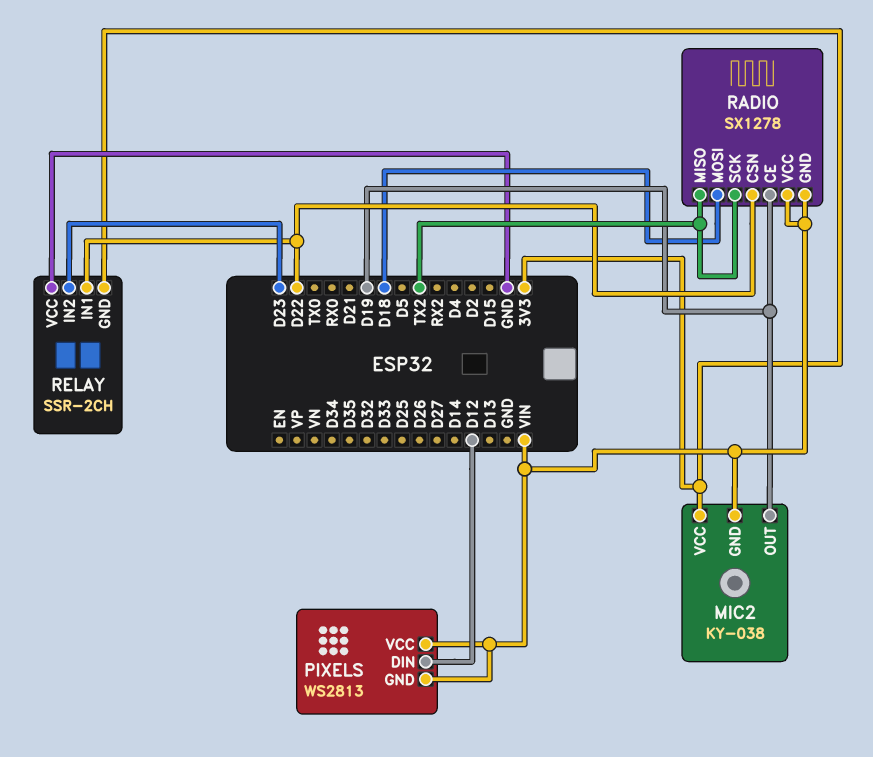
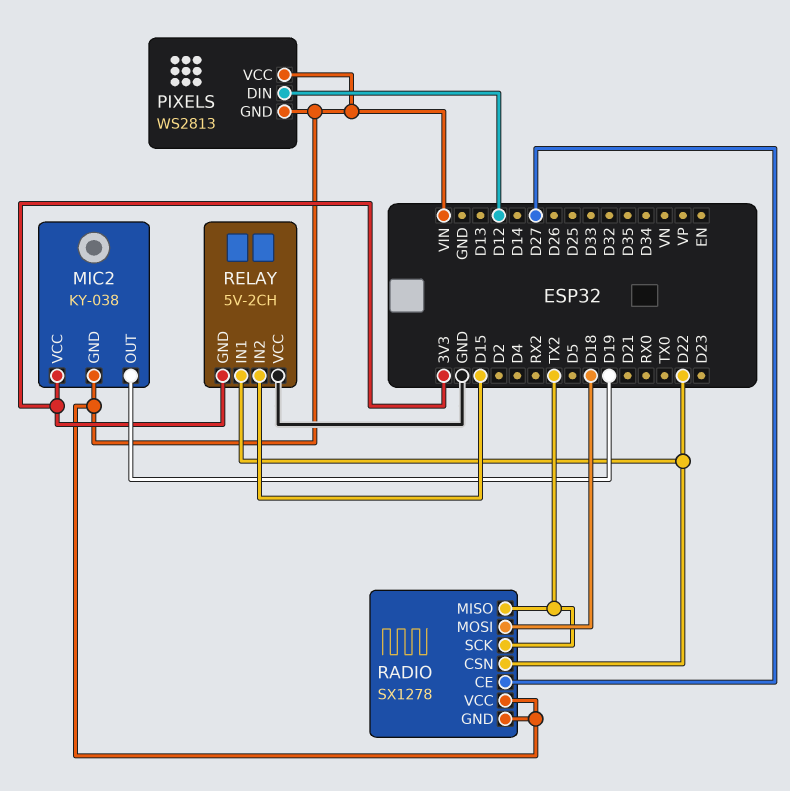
RADIO pin CE: D19 -> D27
RELAY: SSR-2CH -> 5V-2CH
RELAY pin IN2: D23 -> D15

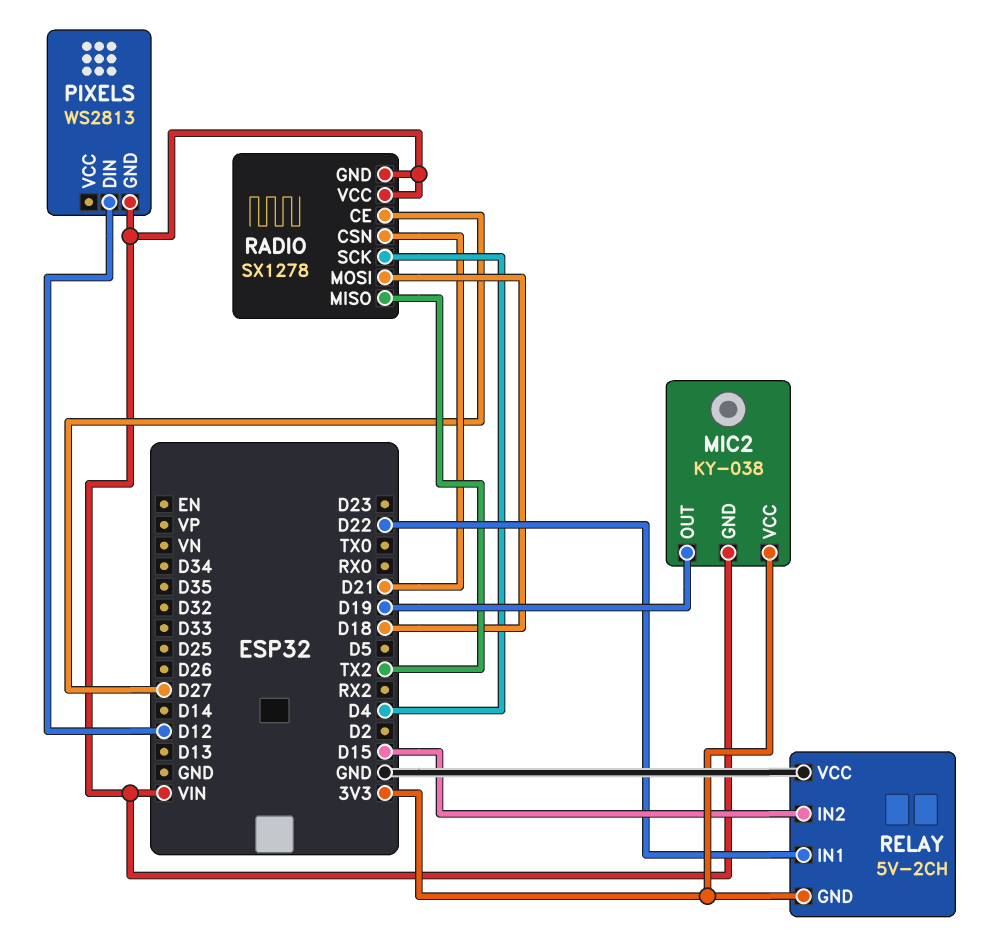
PIXELS pin VCC: VIN -> none
RADIO pin CSN: D22 -> D21
RADIO pin SCK: TX2 -> D4

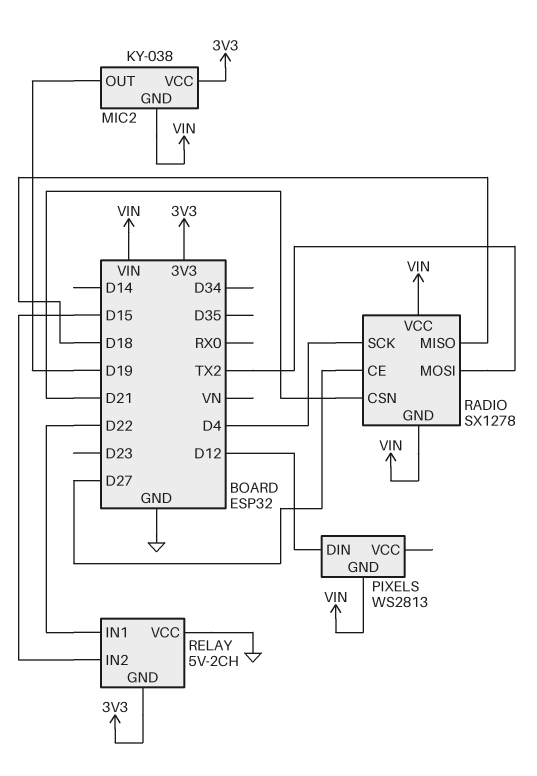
RADIO pin MISO: TX2 -> D18
RADIO pin MOSI: D18 -> TX2

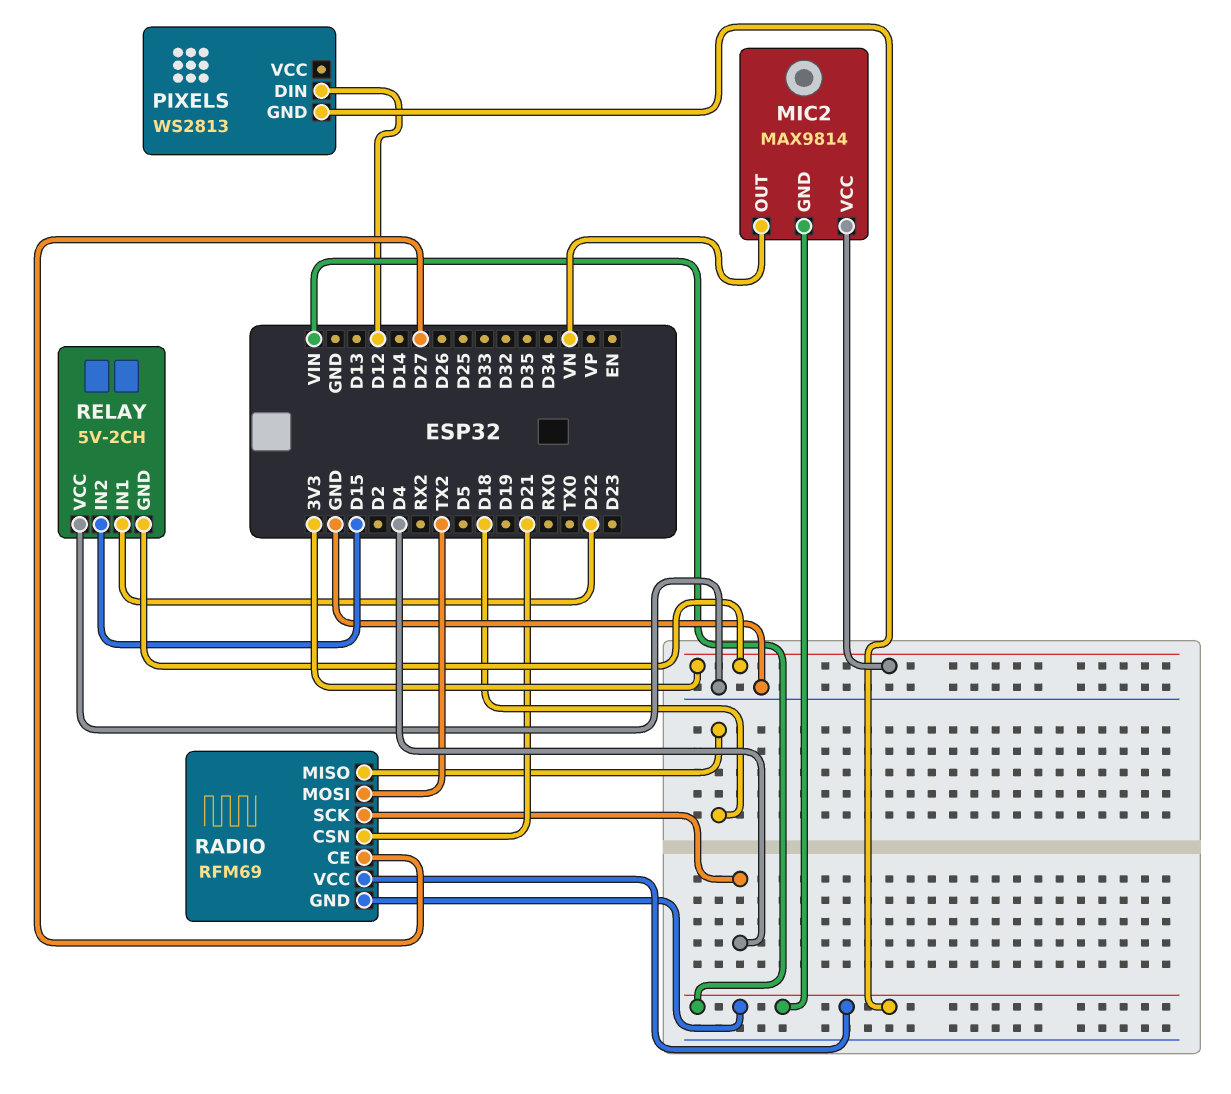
MIC2: KY-038 -> MAX9814
MIC2 pin OUT: D19 -> VN
RADIO: SX1278 -> RFM69

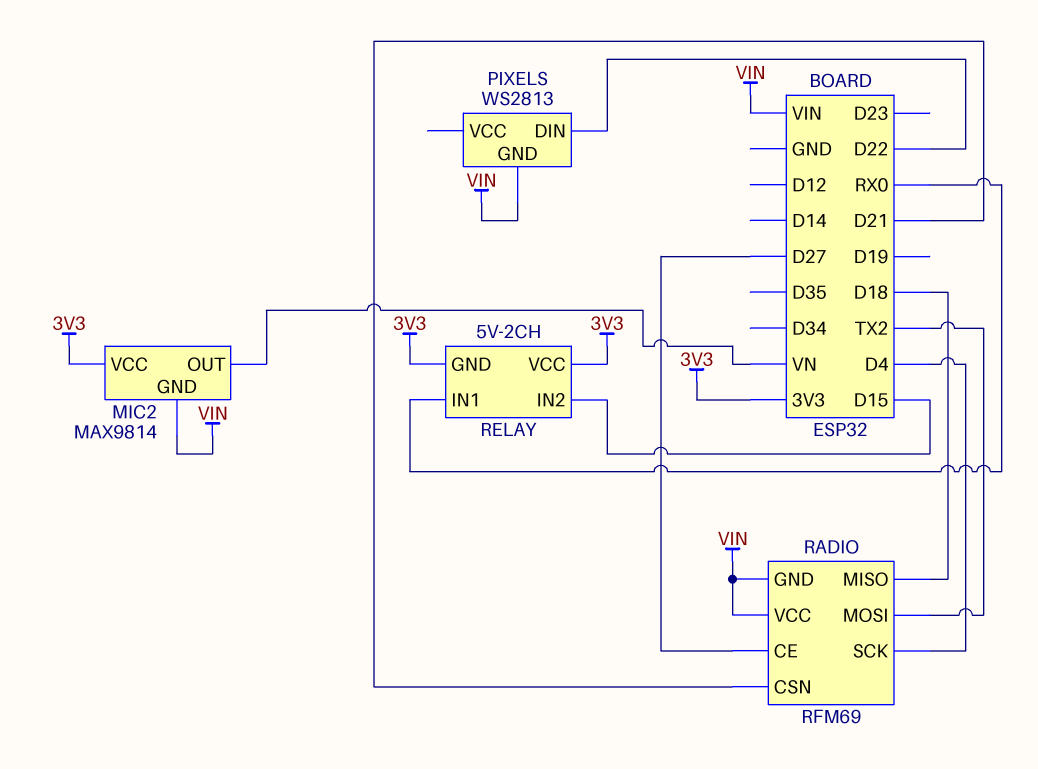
PIXELS pin DIN: D12 -> D22
RELAY pin IN1: D22 -> RX0
RELAY pin VCC: GND -> 3V3

